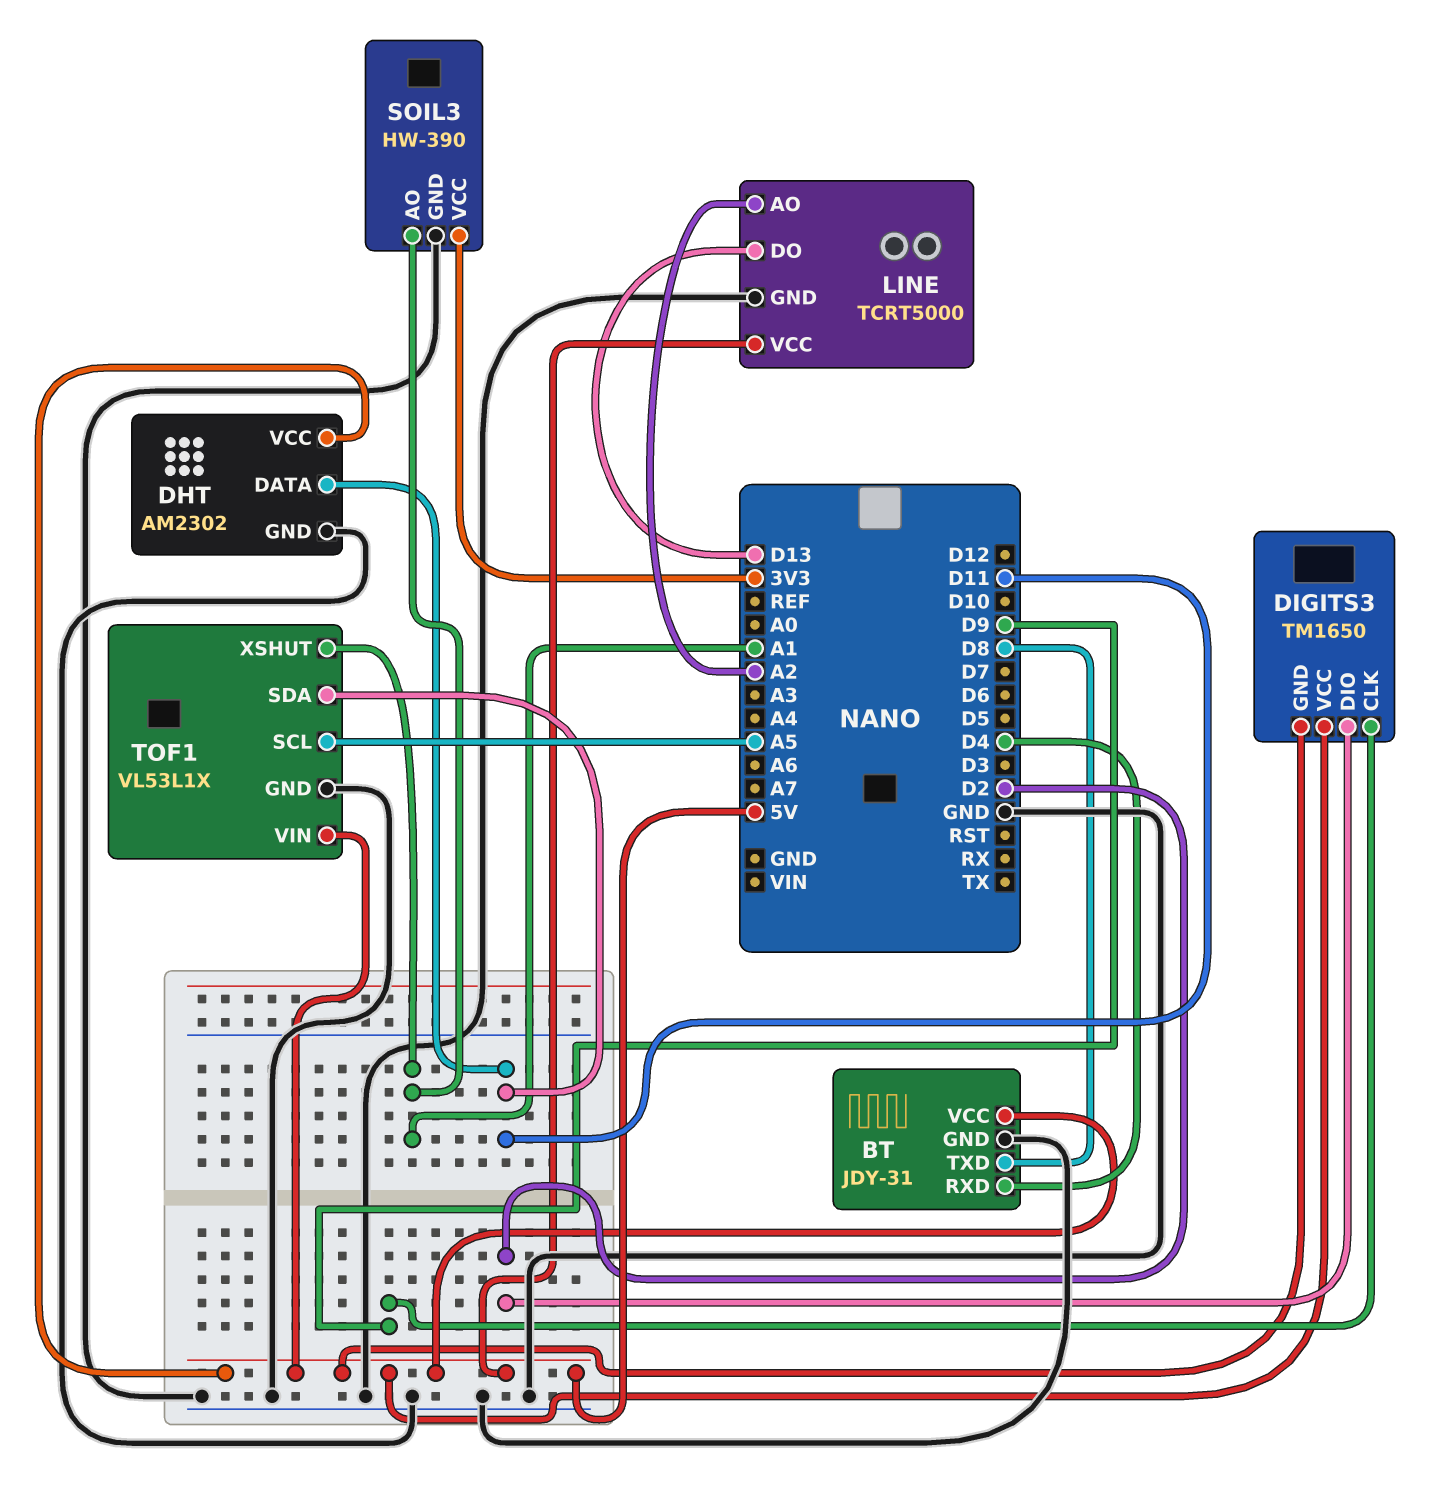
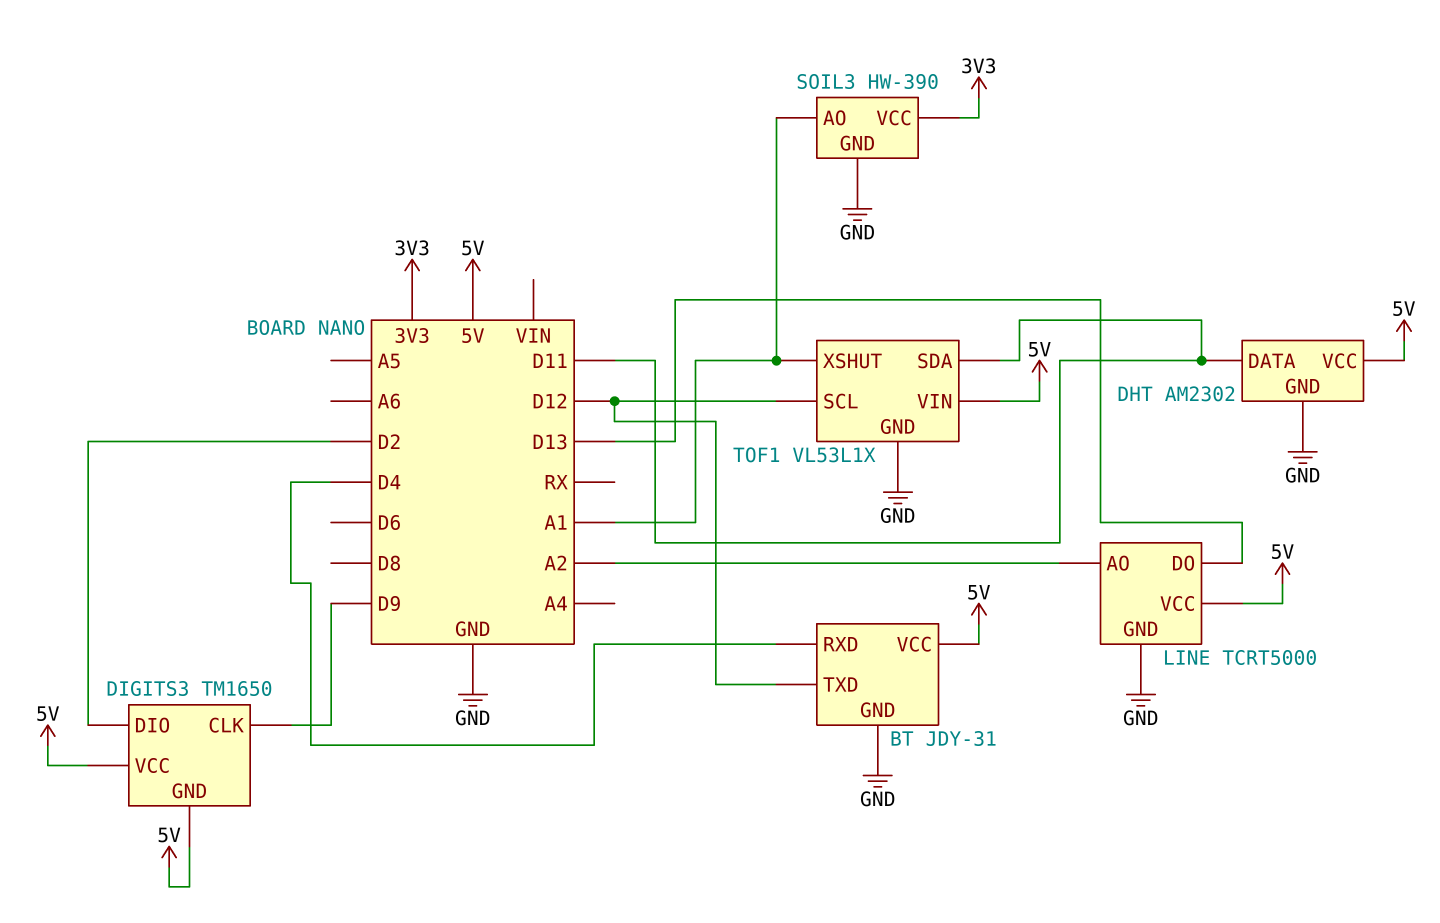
BT pin TXD: D8 -> D12
TOF1 pin SCL: A5 -> D12

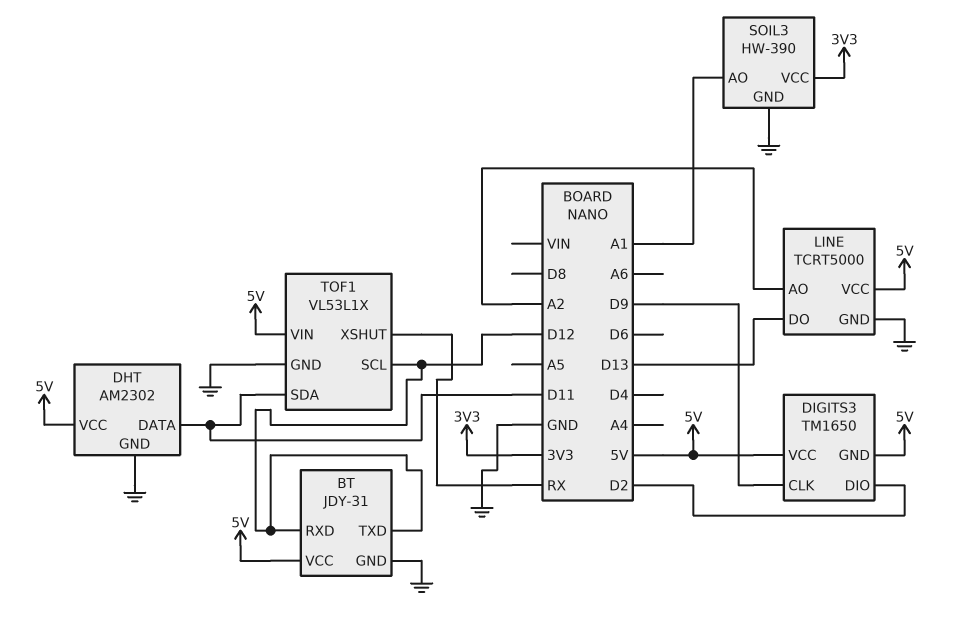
BT pin RXD: D4 -> D12
TOF1 pin XSHUT: A1 -> RX

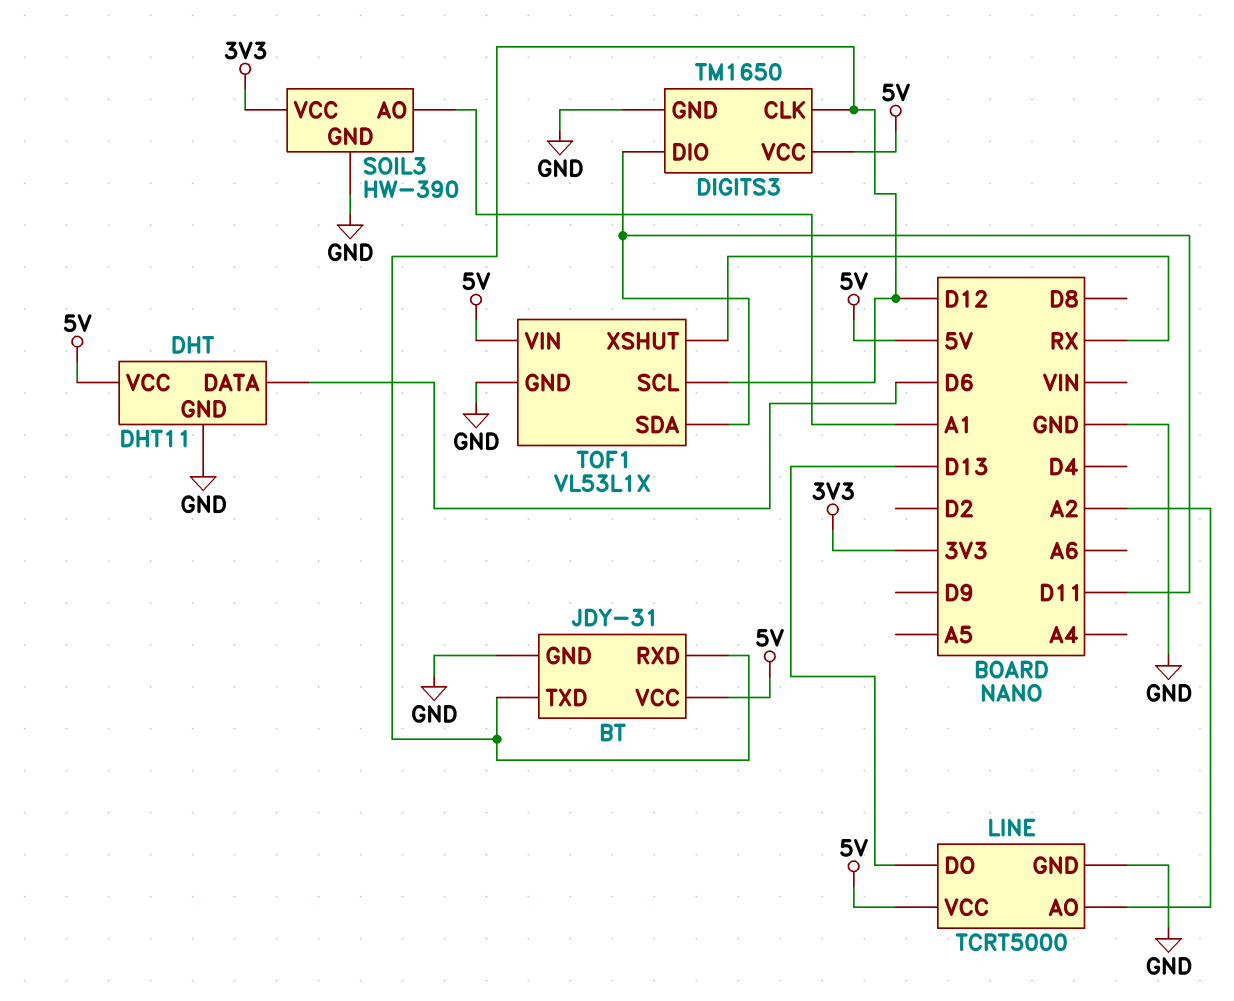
DHT: AM2302 -> DHT11
DHT pin DATA: D11 -> D6
DIGITS3 pin CLK: D9 -> D12
DIGITS3 pin DIO: D2 -> D11
DIGITS3 pin GND: 5V -> GND

